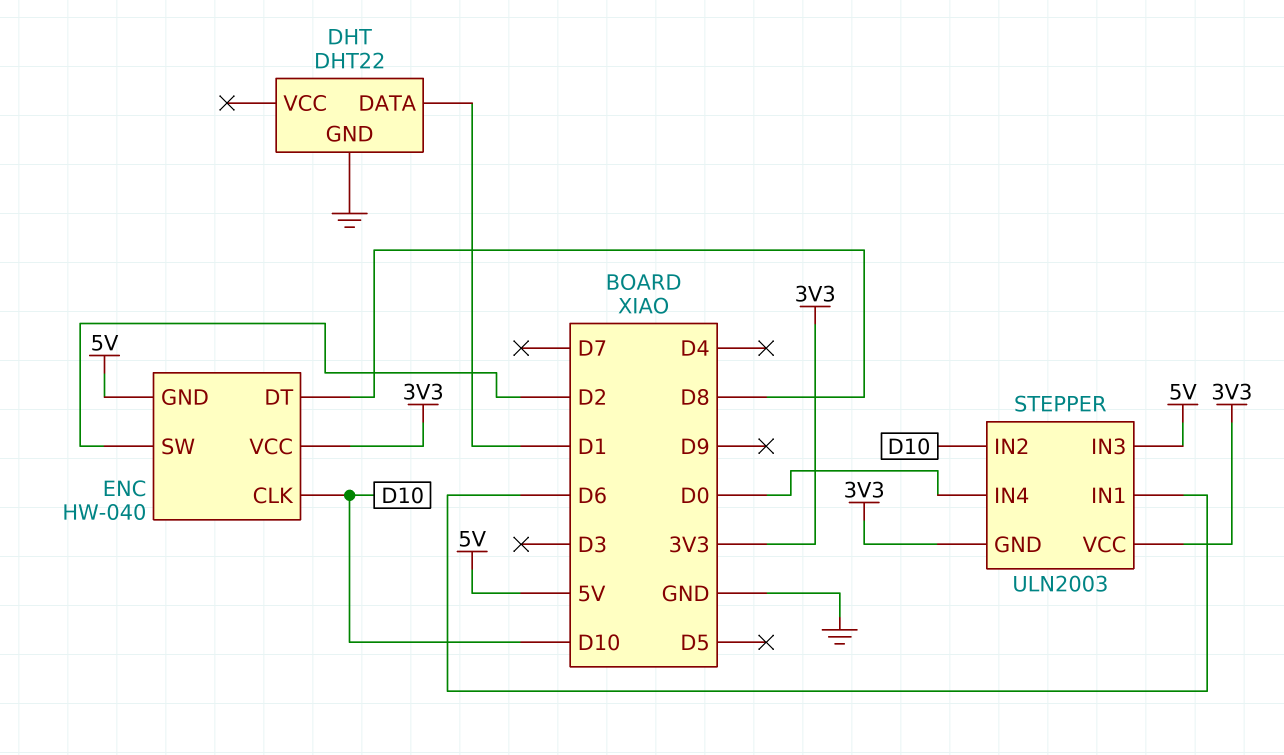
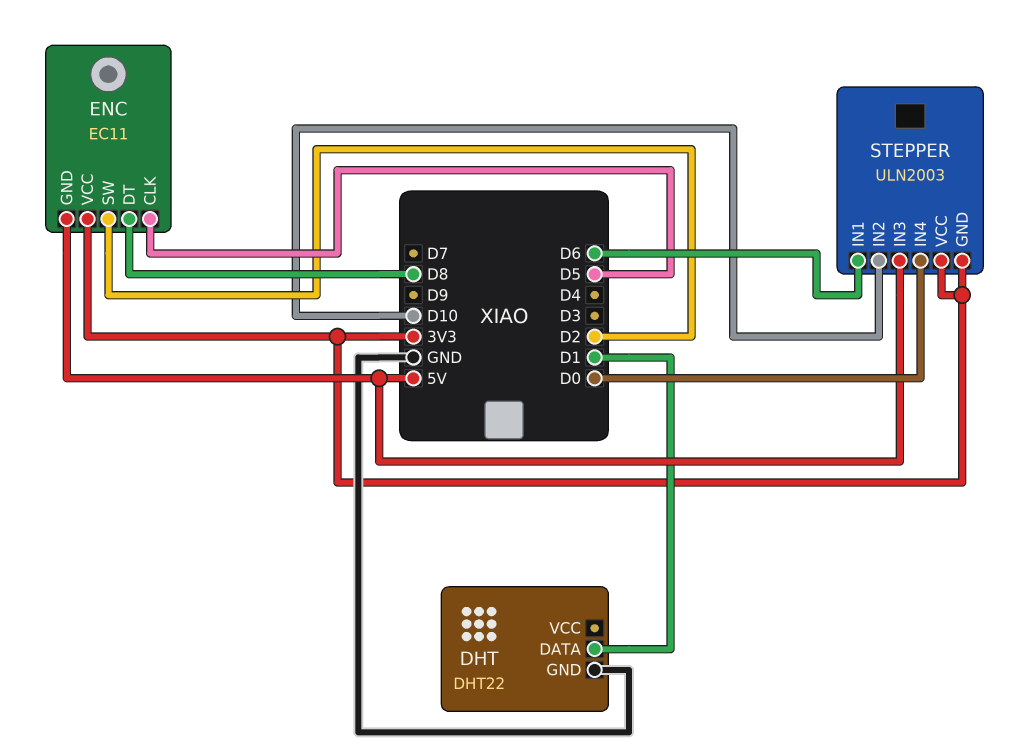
ENC: HW-040 -> EC11
ENC pin CLK: D10 -> D5

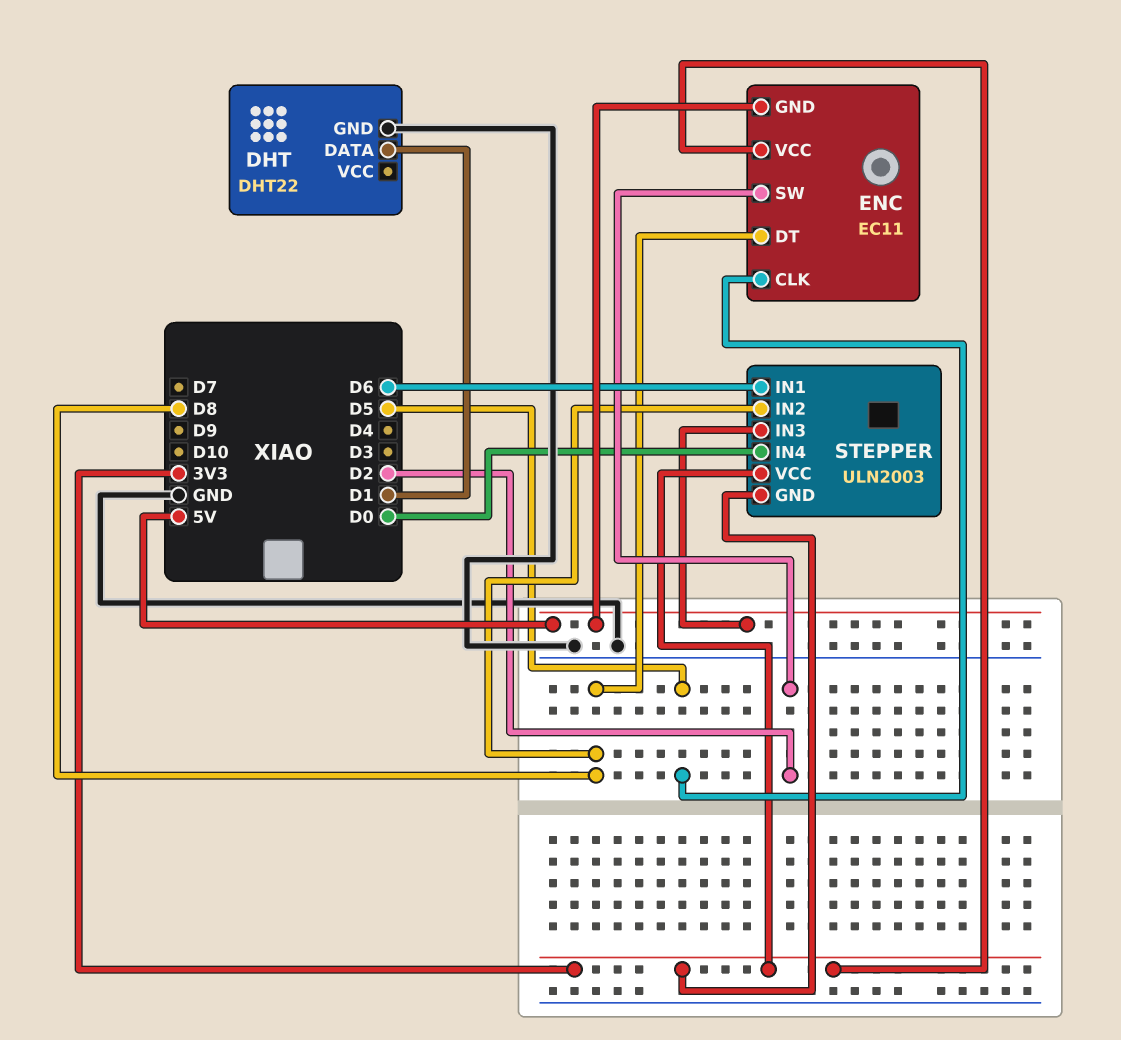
STEPPER pin IN2: D10 -> D8

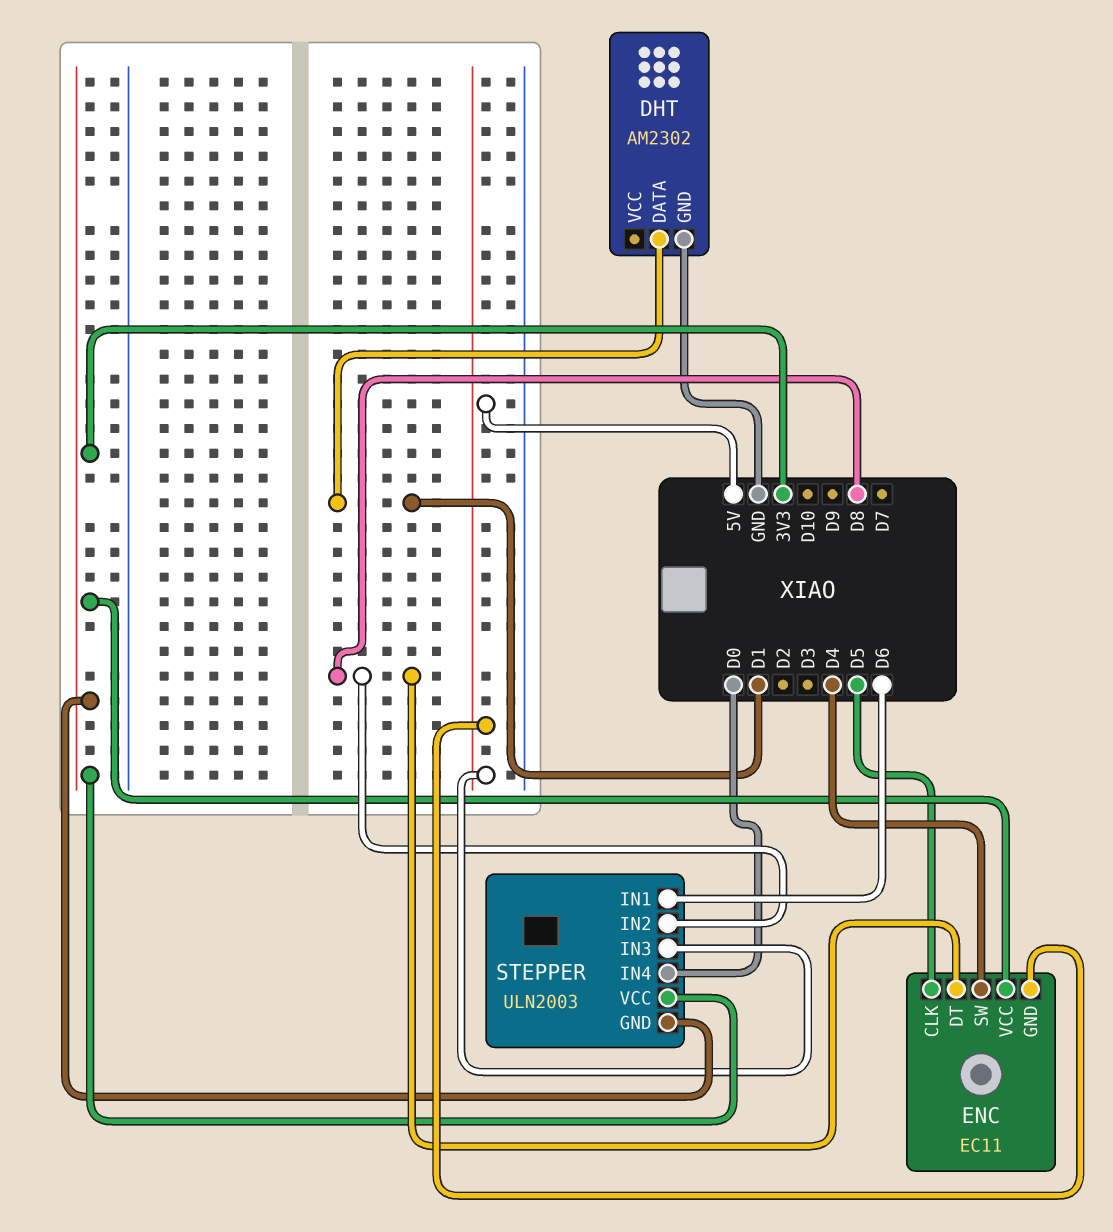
DHT: DHT22 -> AM2302
ENC pin SW: D2 -> D4

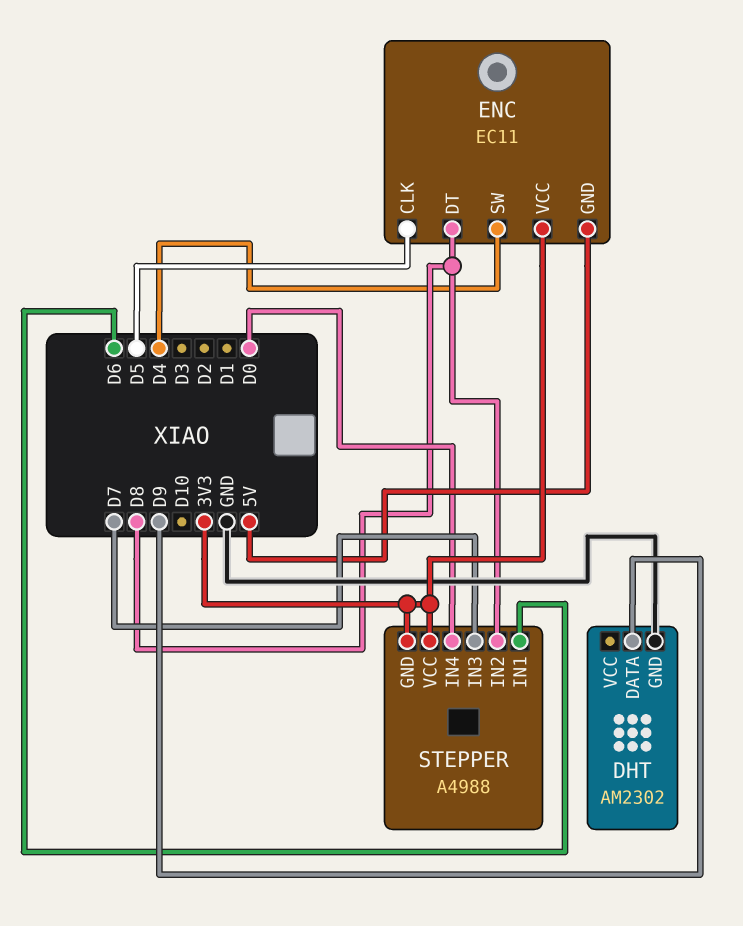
DHT pin DATA: D1 -> D9
STEPPER: ULN2003 -> A4988
STEPPER pin IN3: 5V -> D7

